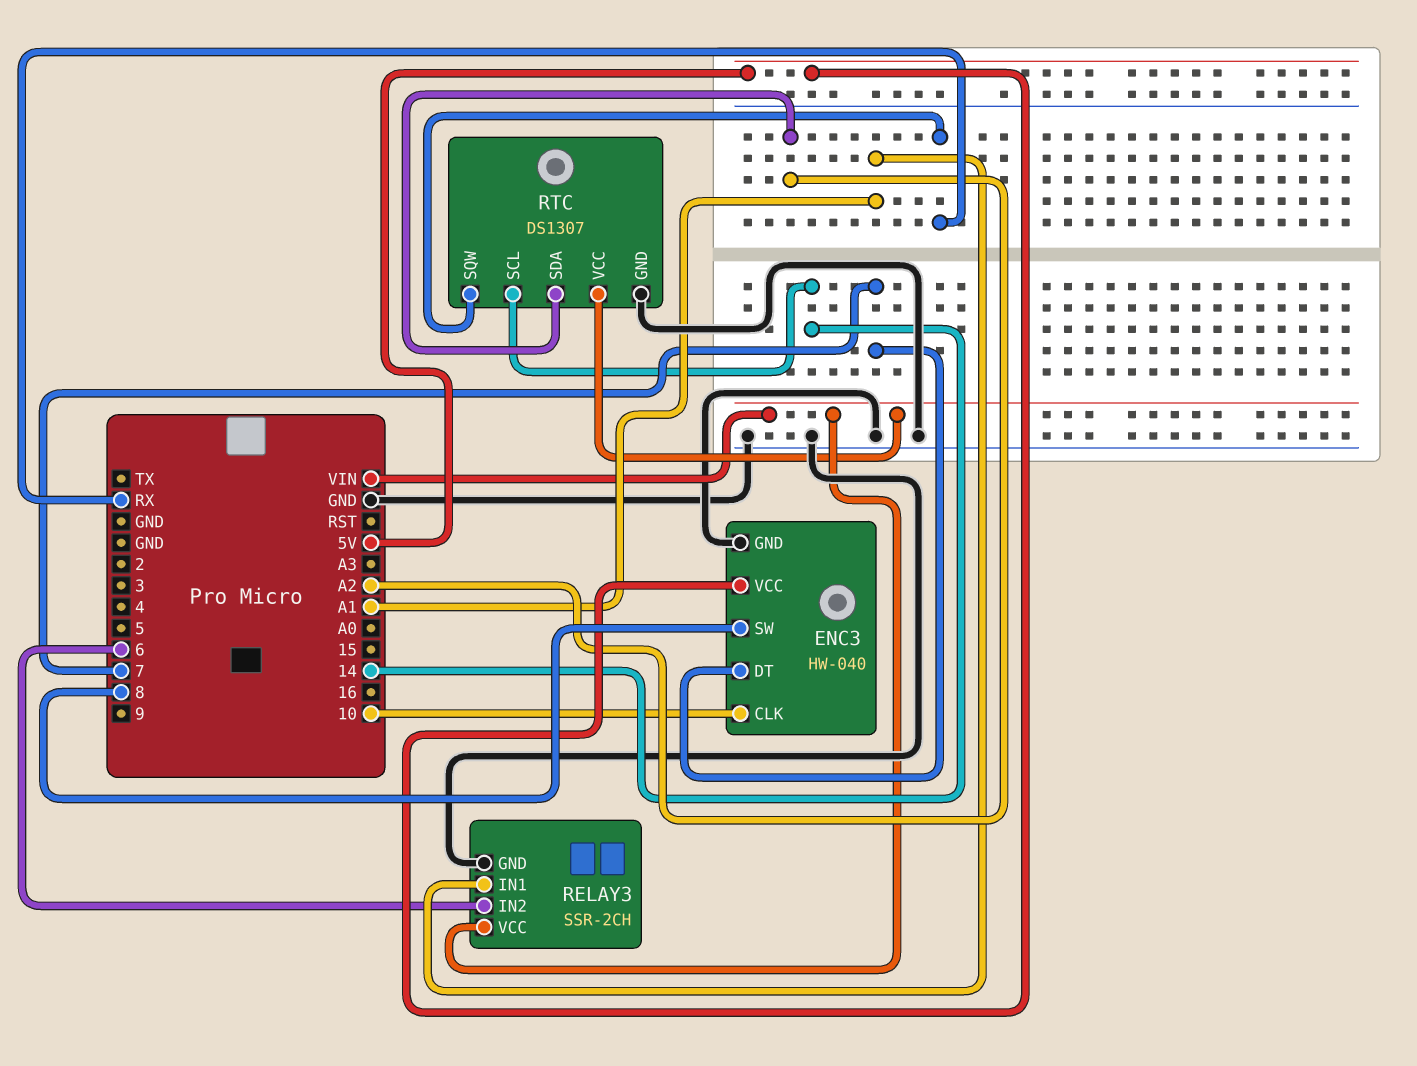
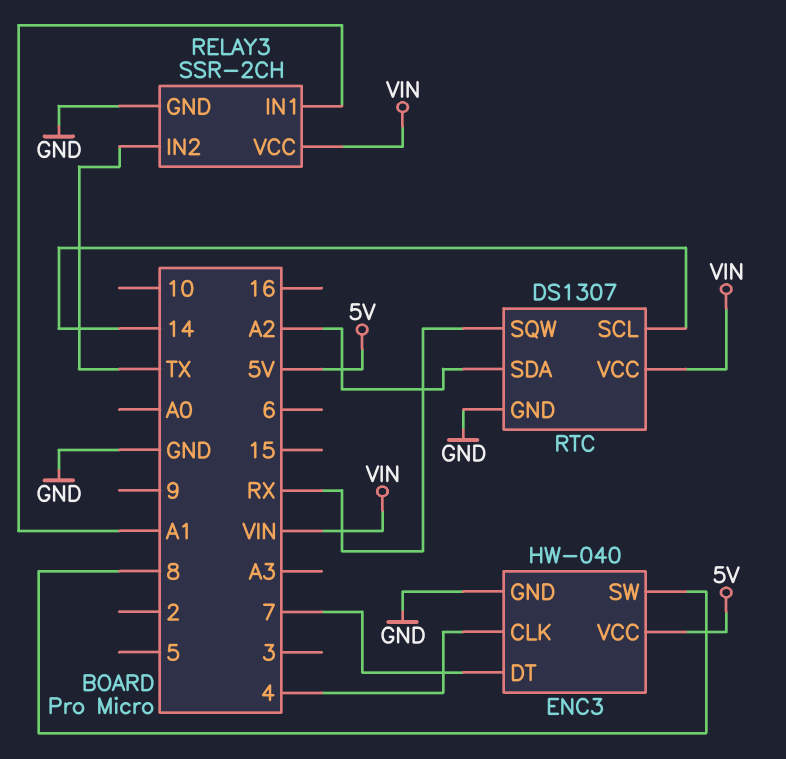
ENC3 pin CLK: 10 -> 4
RELAY3 pin IN2: 6 -> TX

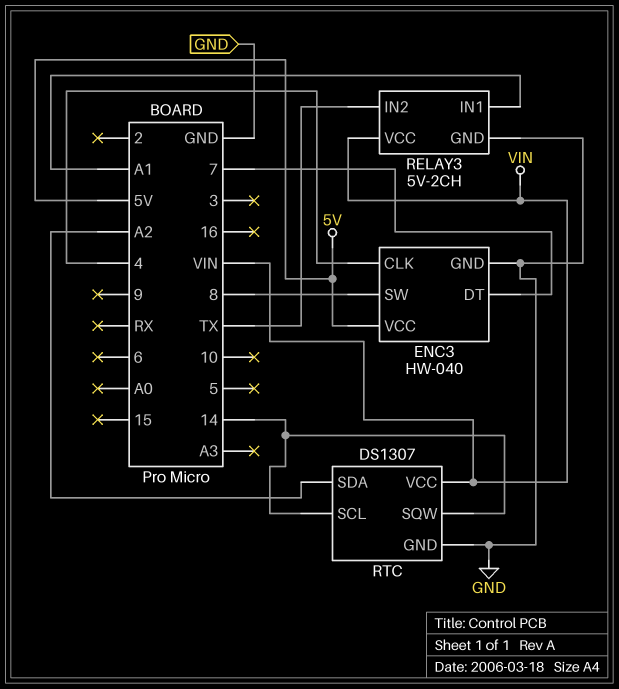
RELAY3: SSR-2CH -> 5V-2CH
RTC pin SQW: RX -> 14

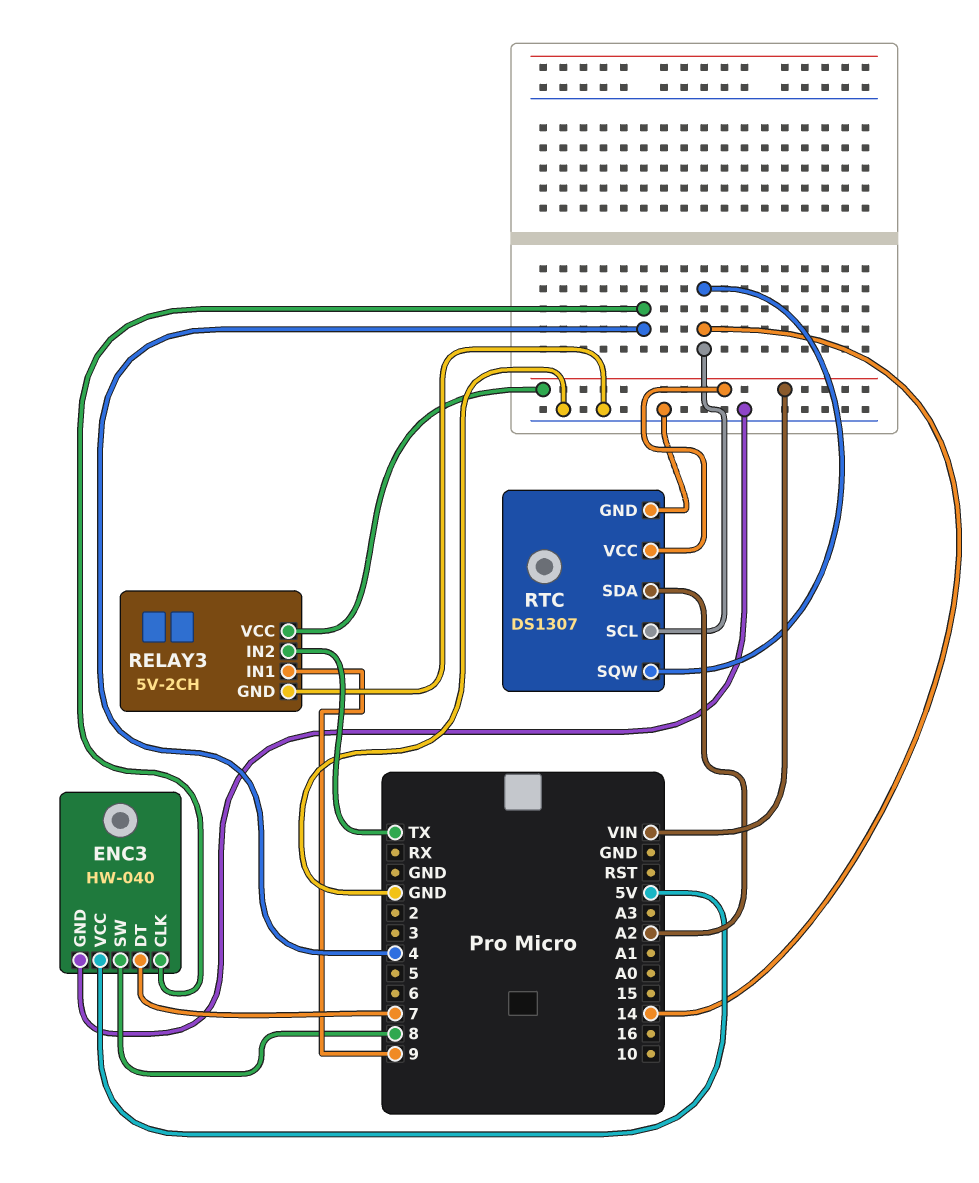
RELAY3 pin IN1: A1 -> 9

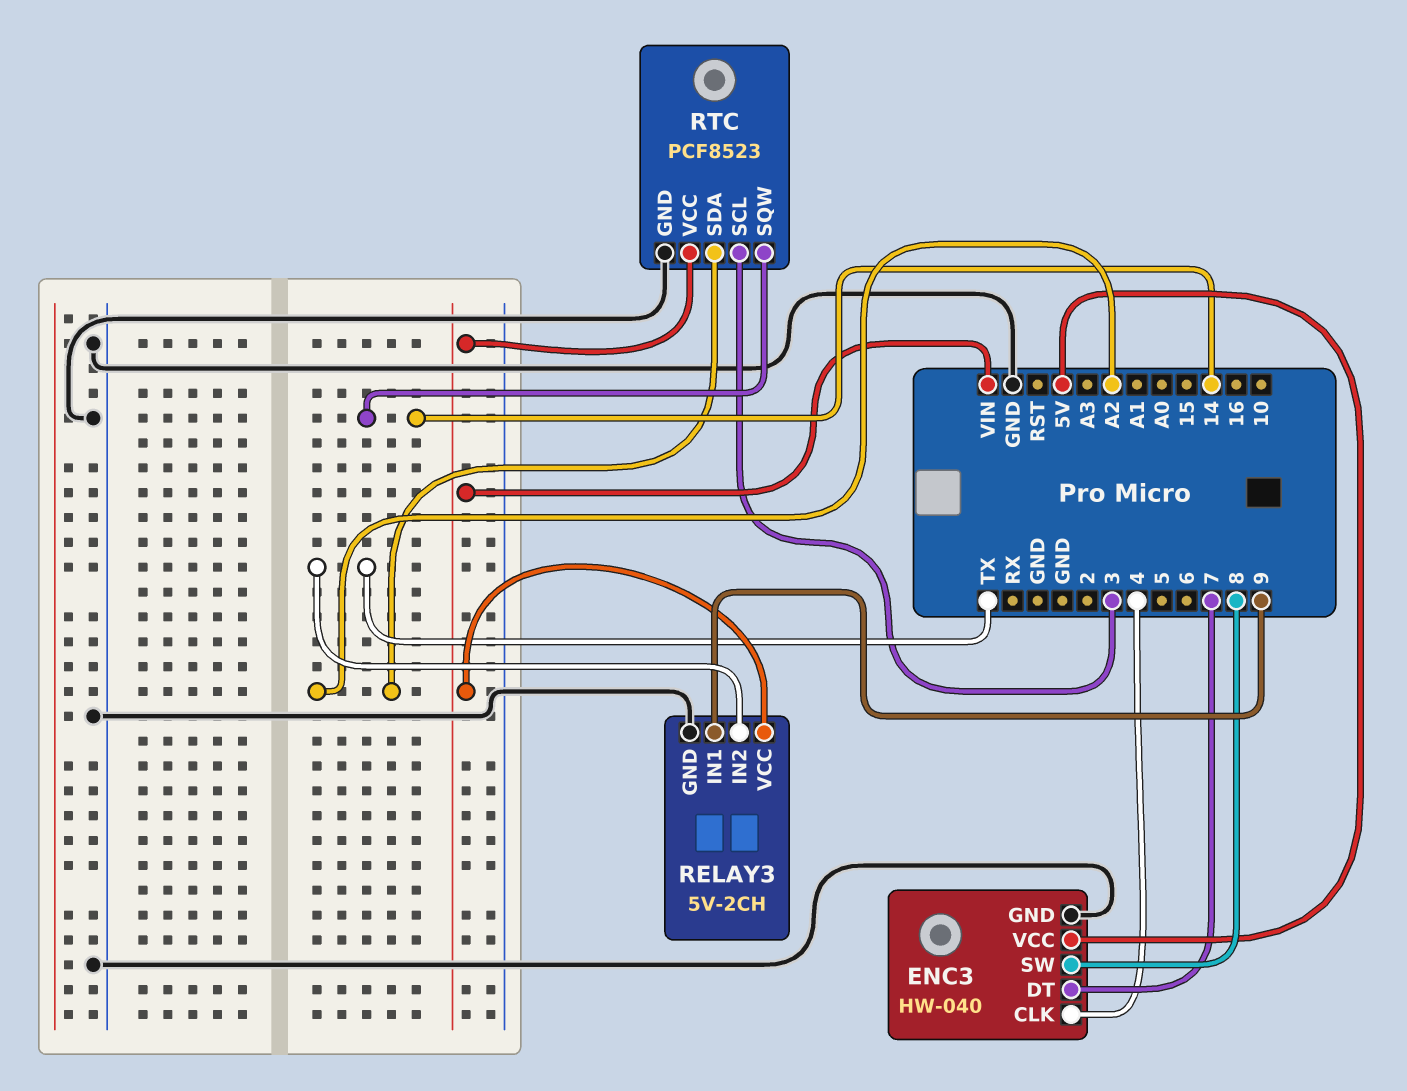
RTC: DS1307 -> PCF8523
RTC pin SCL: 14 -> 3

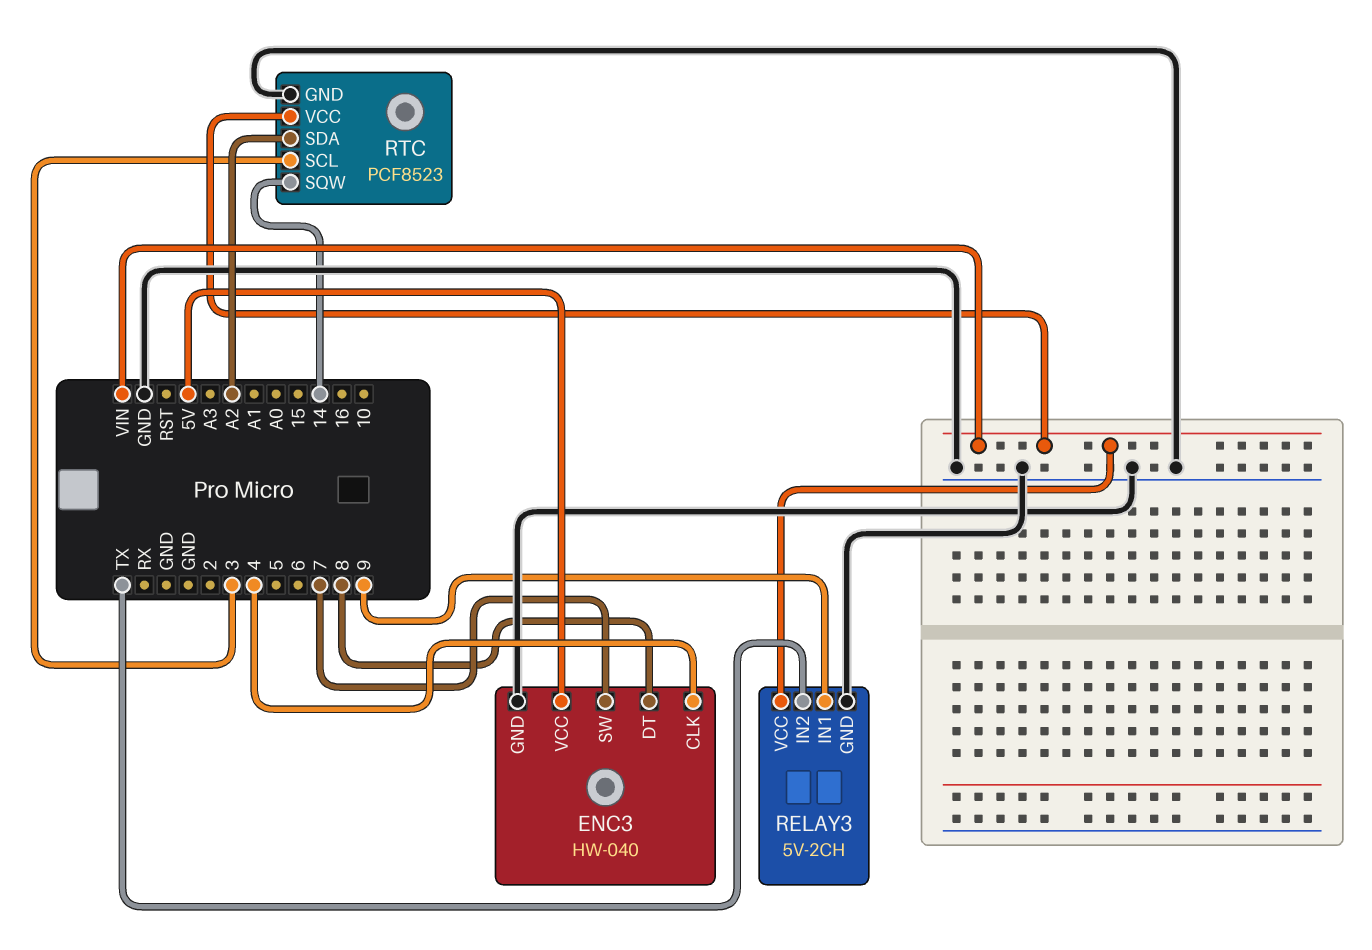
ENC3 pin DT: 7 -> 8
ENC3 pin SW: 8 -> 7

